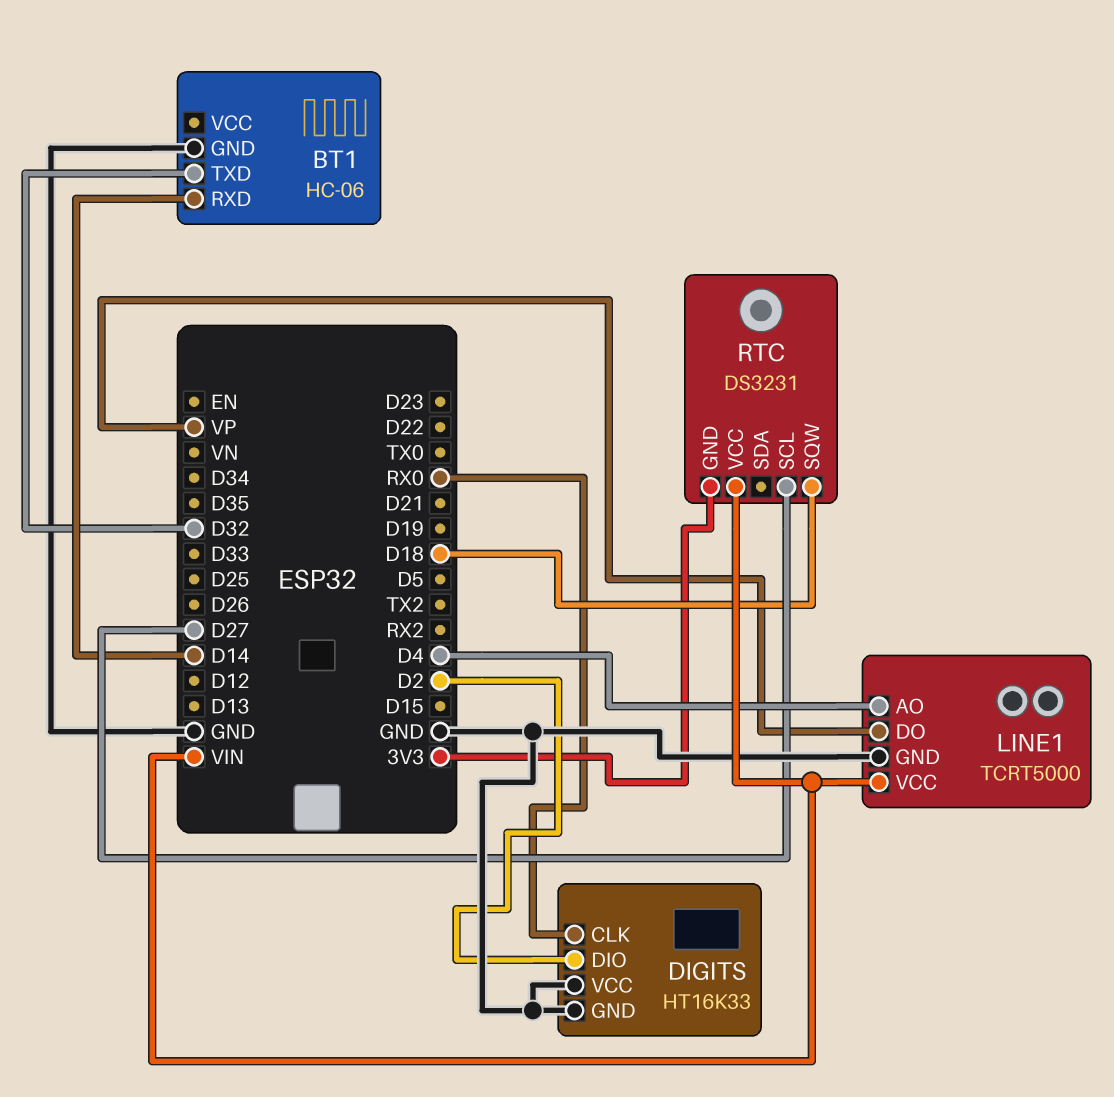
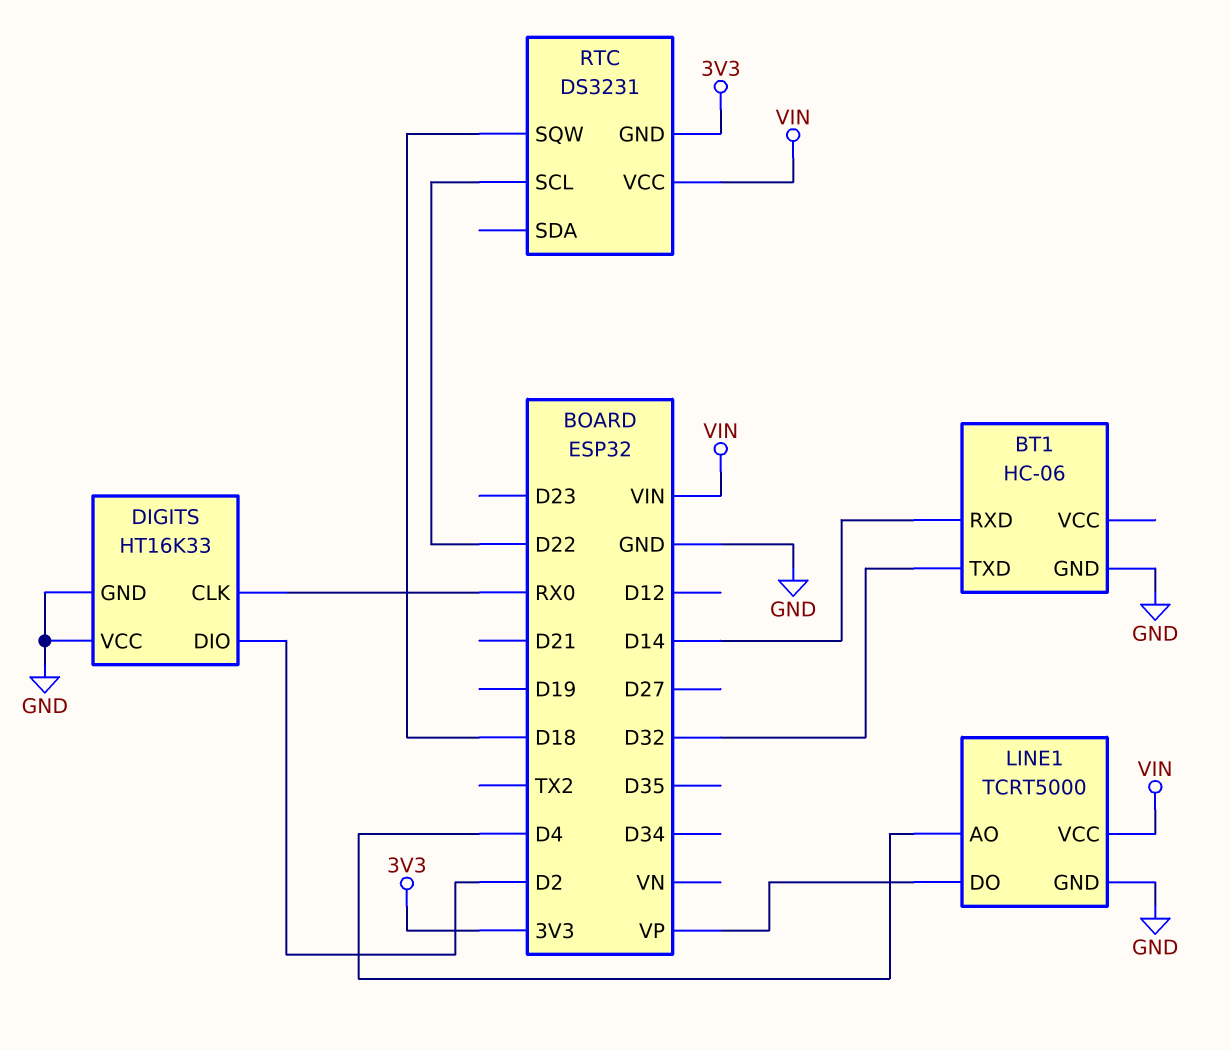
RTC pin SCL: D27 -> D22

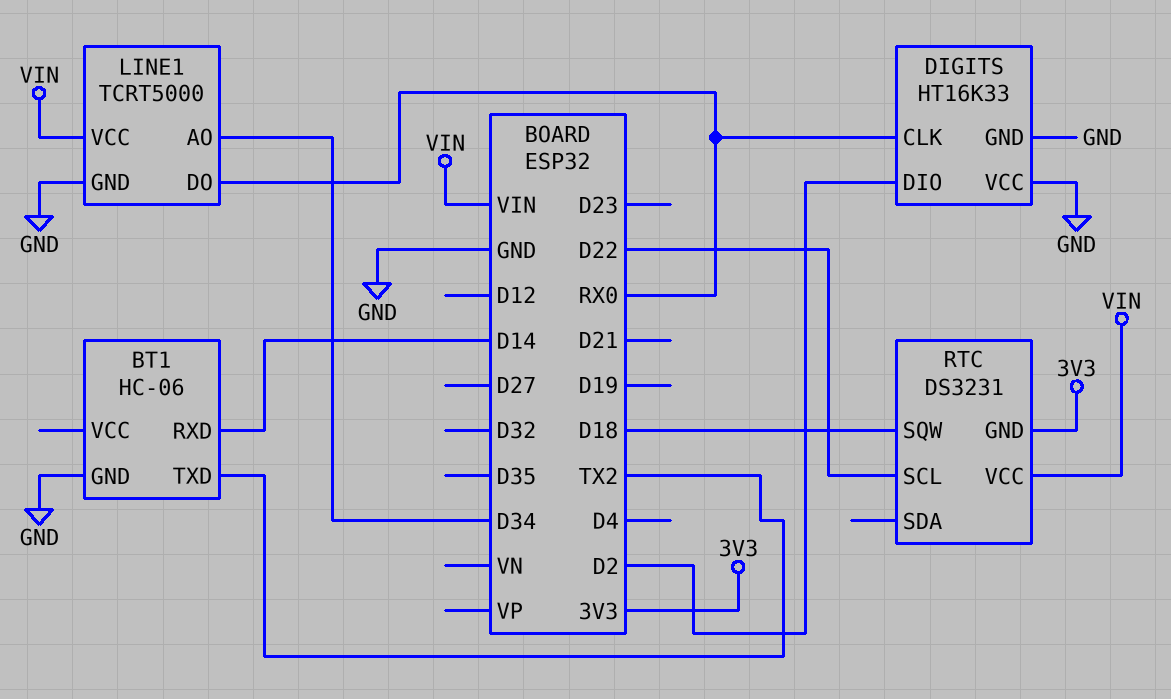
BT1 pin TXD: D32 -> TX2
LINE1 pin AO: D4 -> D34
LINE1 pin DO: VP -> RX0

